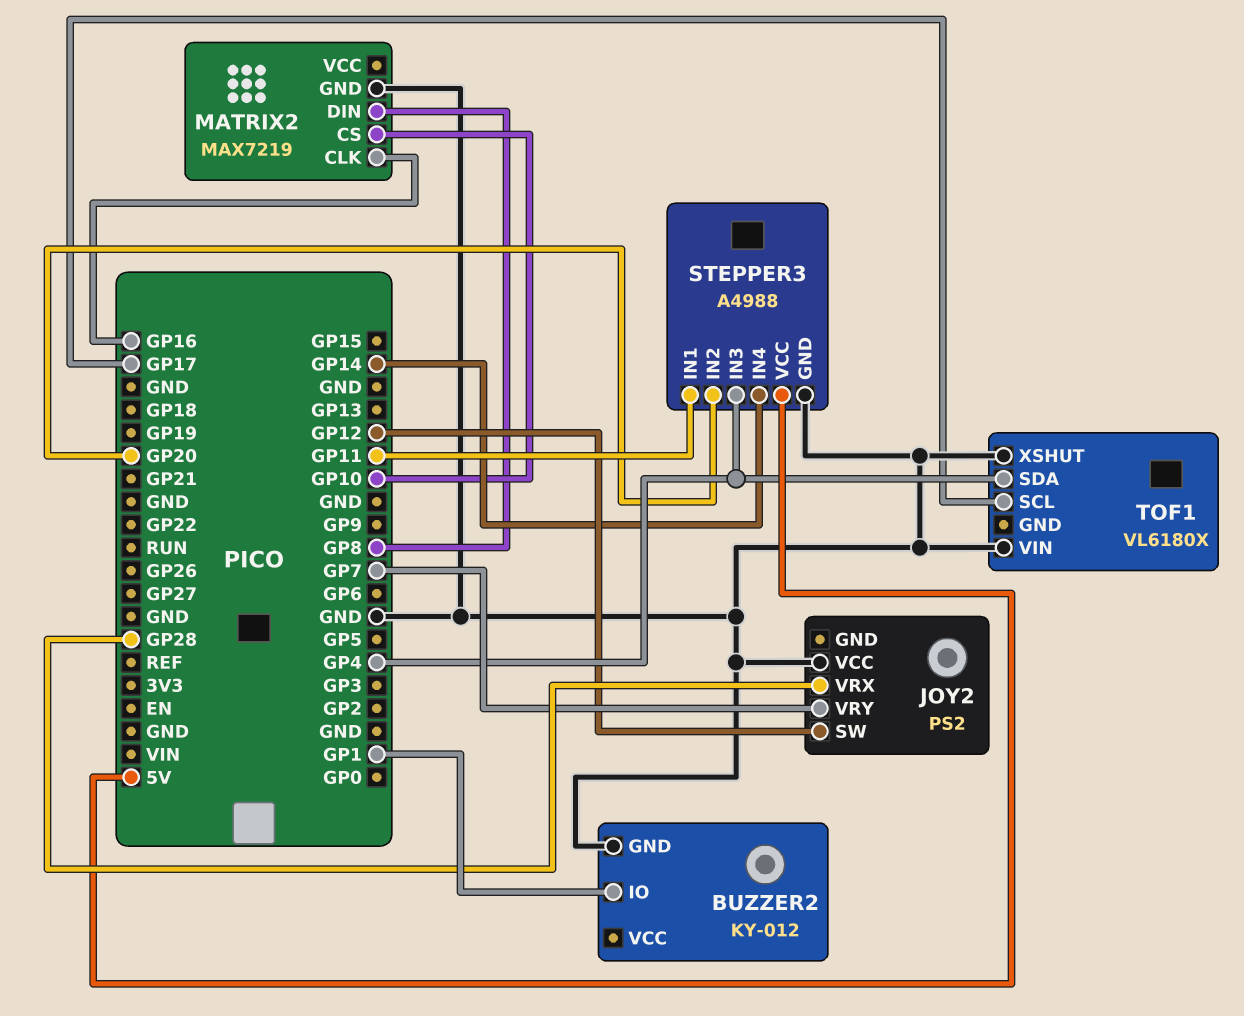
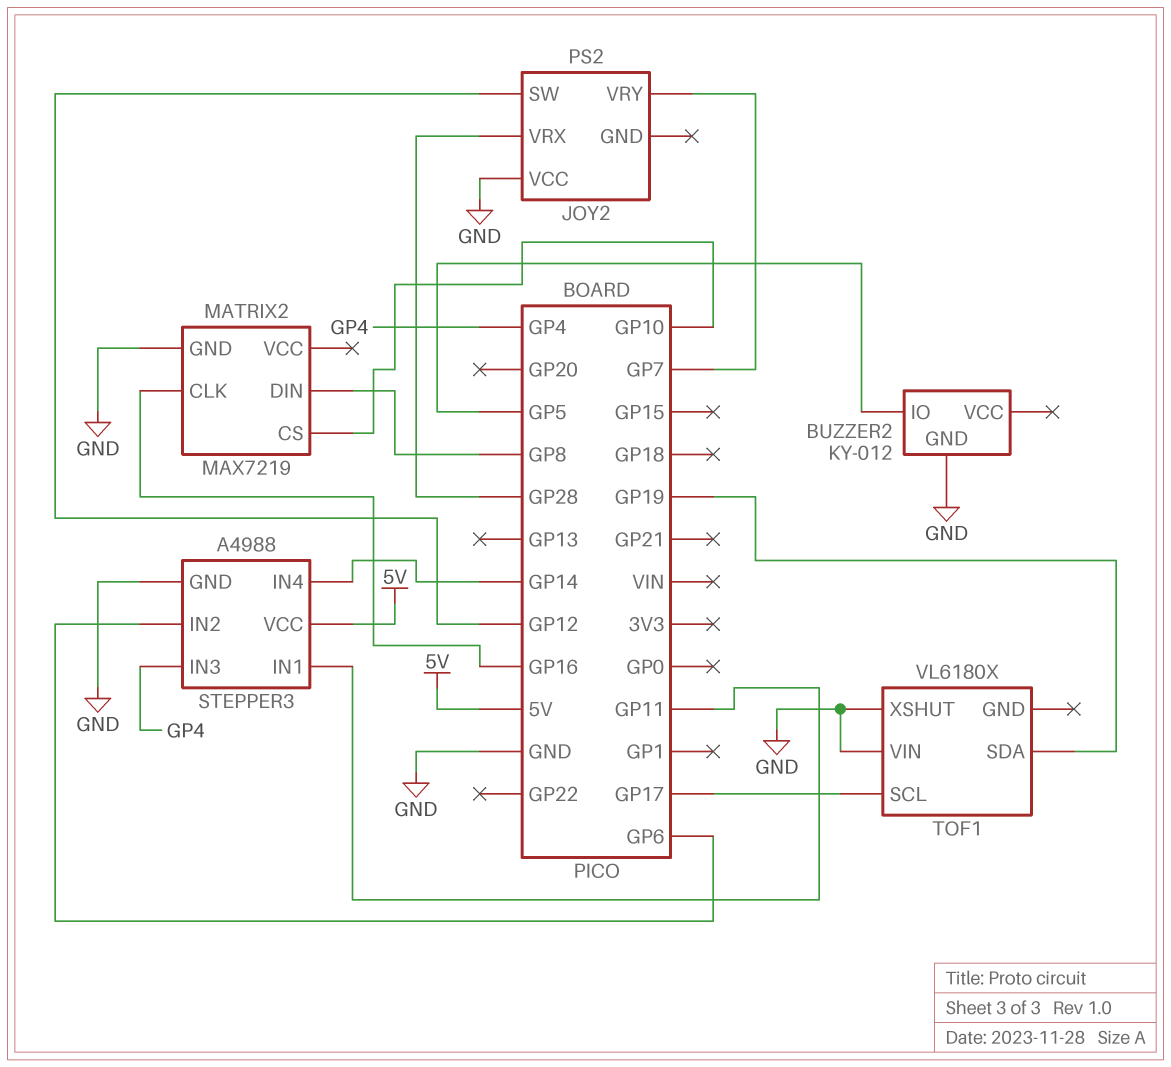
BUZZER2 pin IO: GP1 -> GP5
STEPPER3 pin IN2: GP20 -> GP6
TOF1 pin SDA: GP4 -> GP19

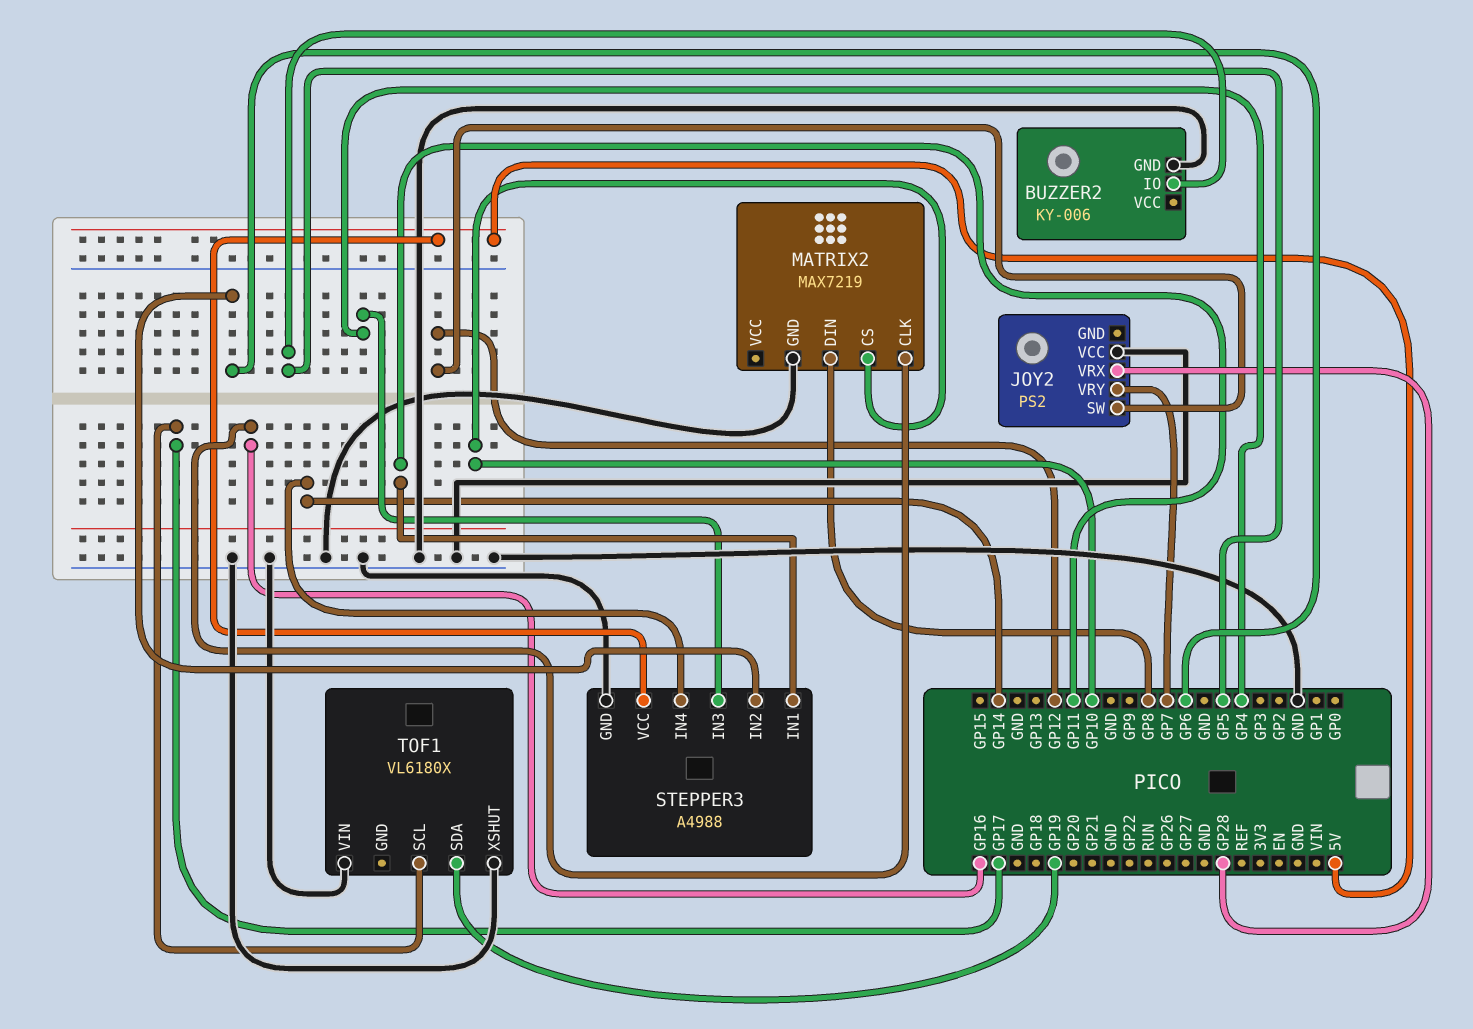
BUZZER2: KY-012 -> KY-006

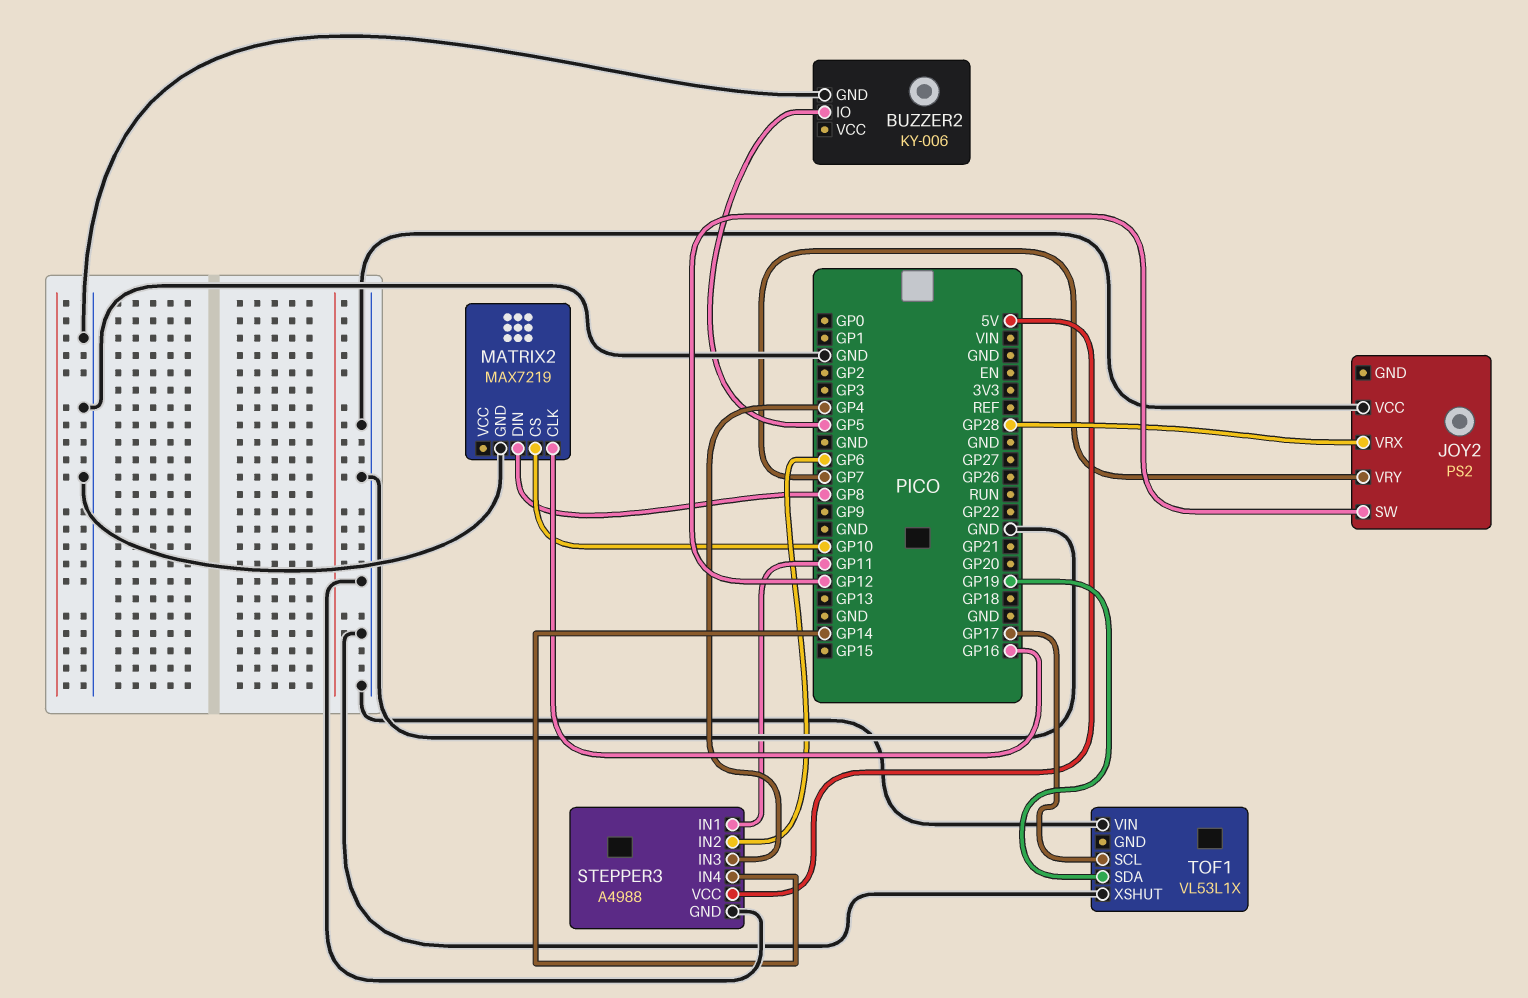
TOF1: VL6180X -> VL53L1X

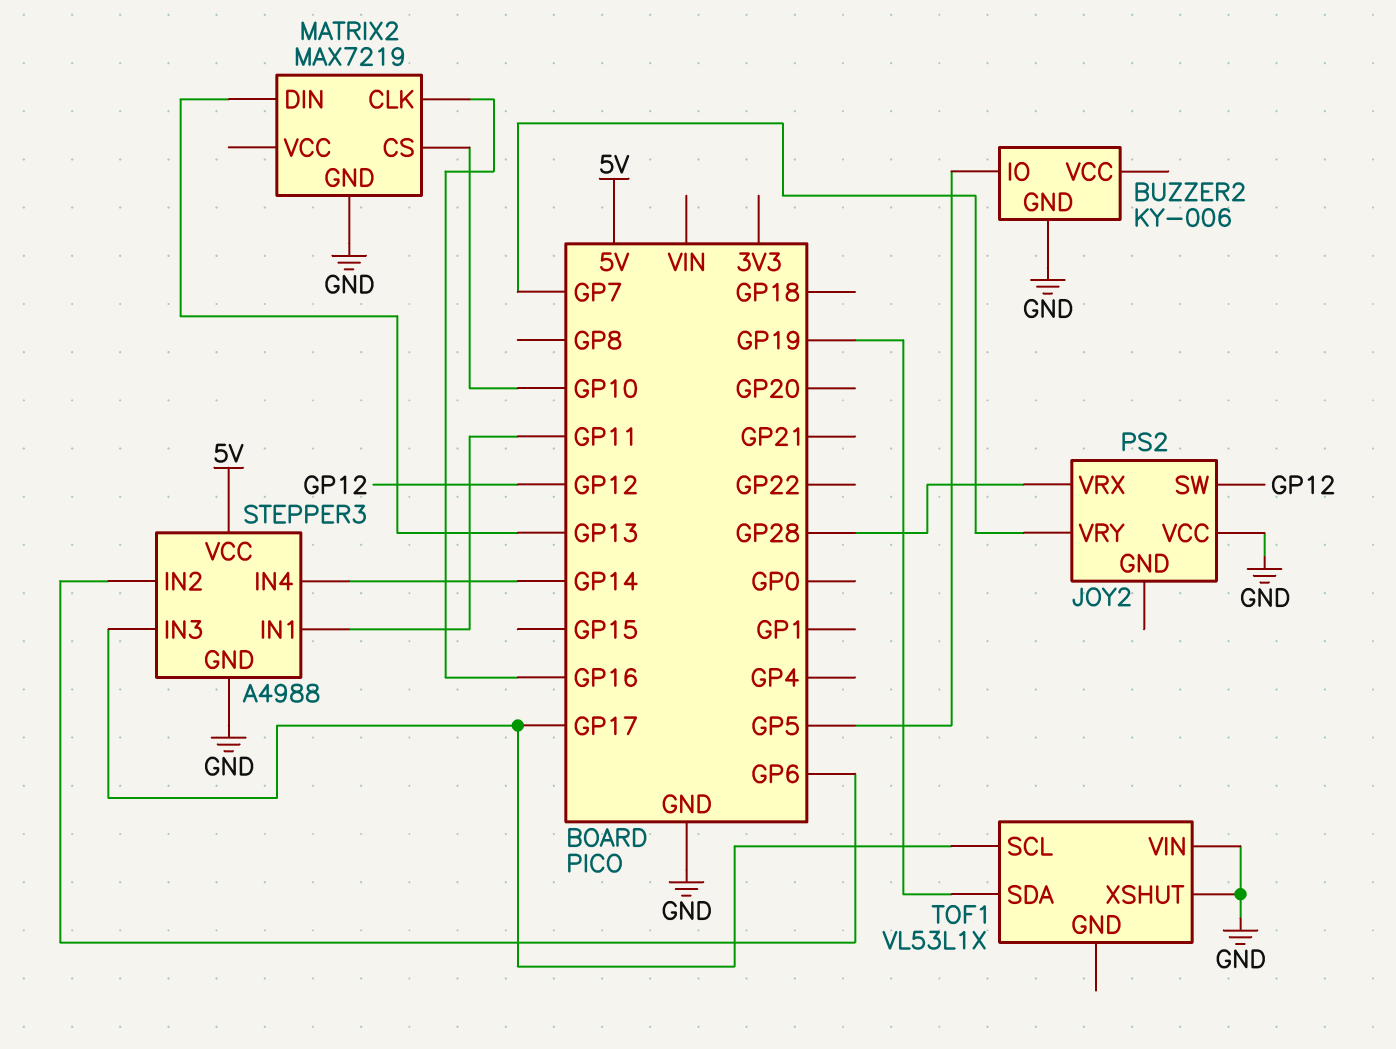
MATRIX2 pin DIN: GP8 -> GP13
STEPPER3 pin IN3: GP4 -> GP17

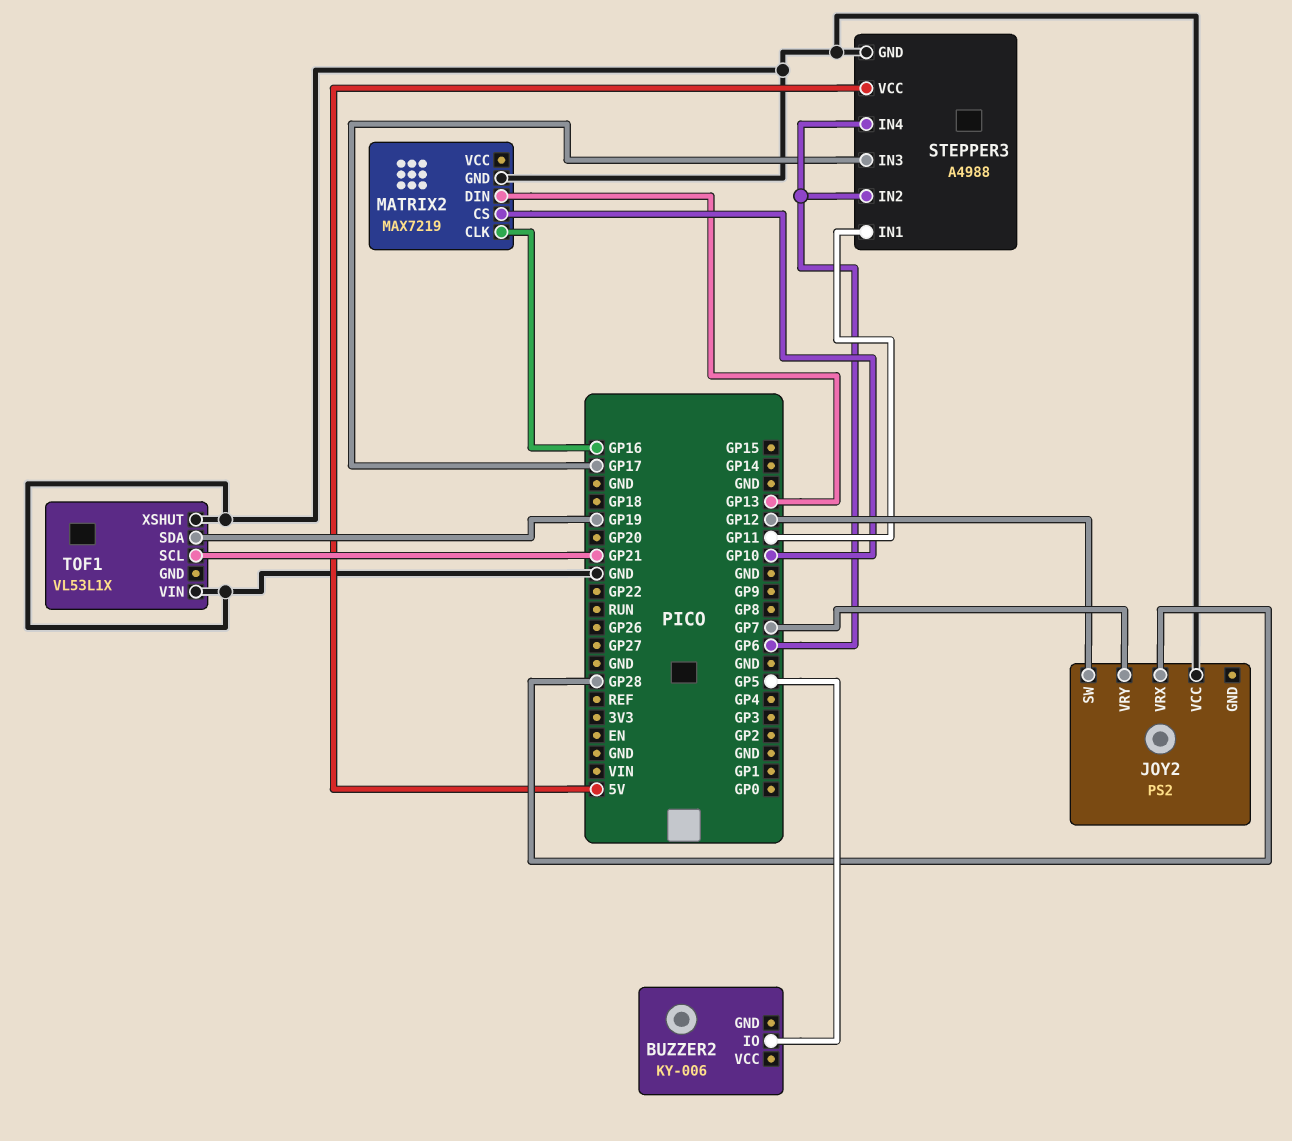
BUZZER2 pin GND: GND -> none
STEPPER3 pin IN4: GP14 -> GP6
TOF1 pin SCL: GP17 -> GP21

